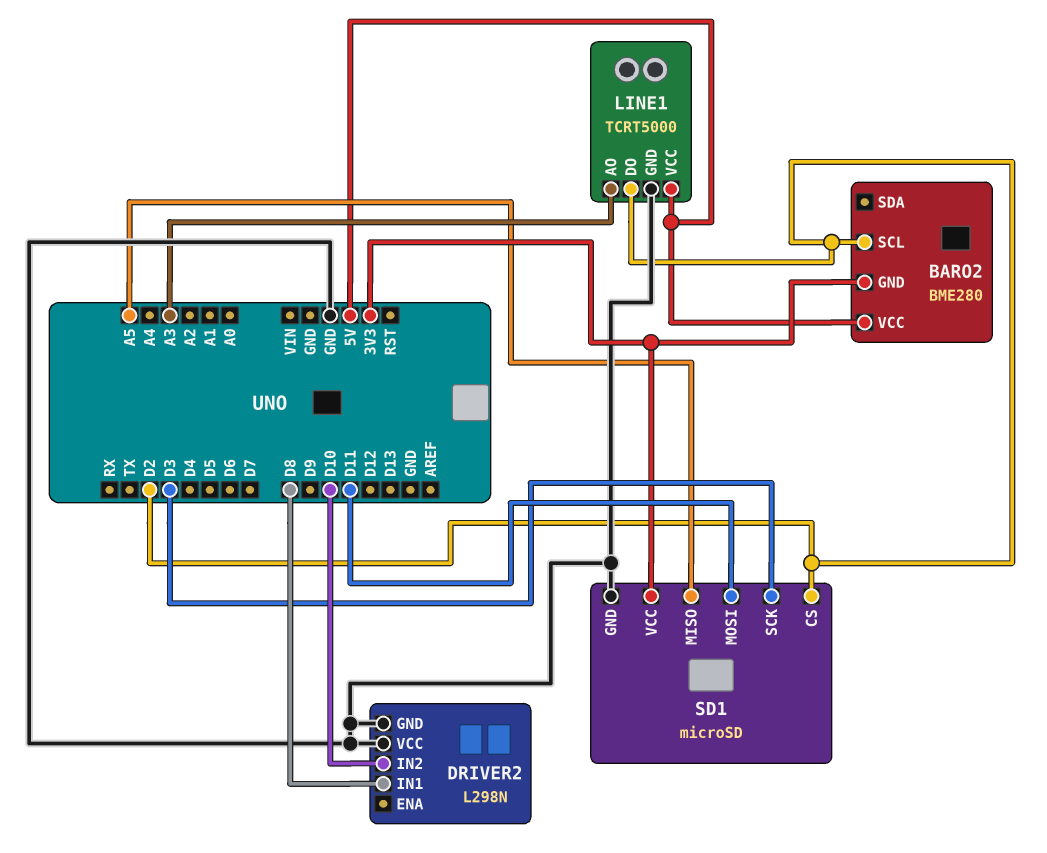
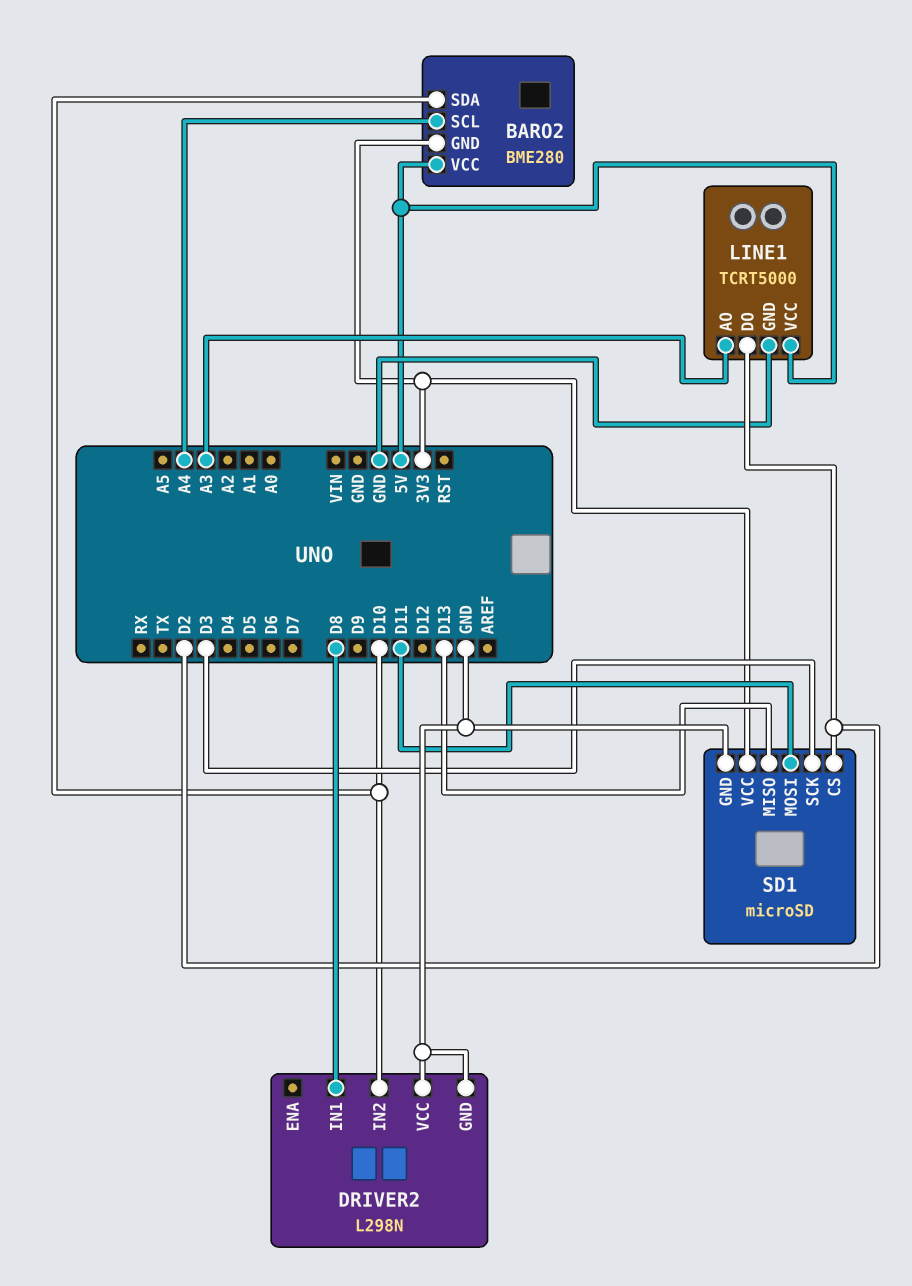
BARO2 pin SCL: D2 -> A4
BARO2 pin SDA: none -> D10
SD1 pin MISO: A5 -> D13

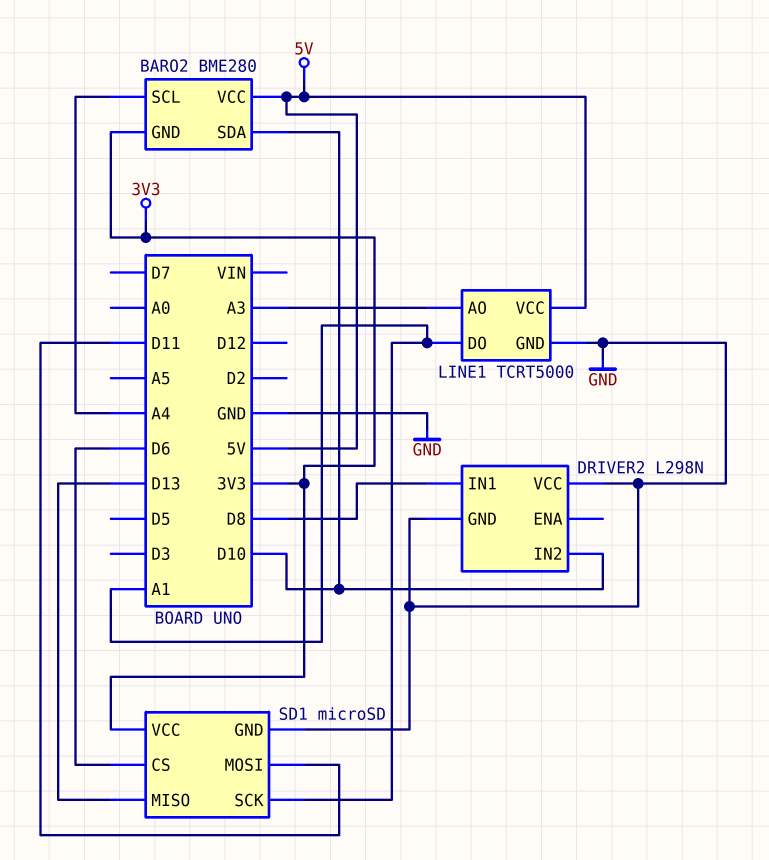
LINE1 pin DO: D2 -> A1
SD1 pin CS: D2 -> D6
SD1 pin SCK: D3 -> A1

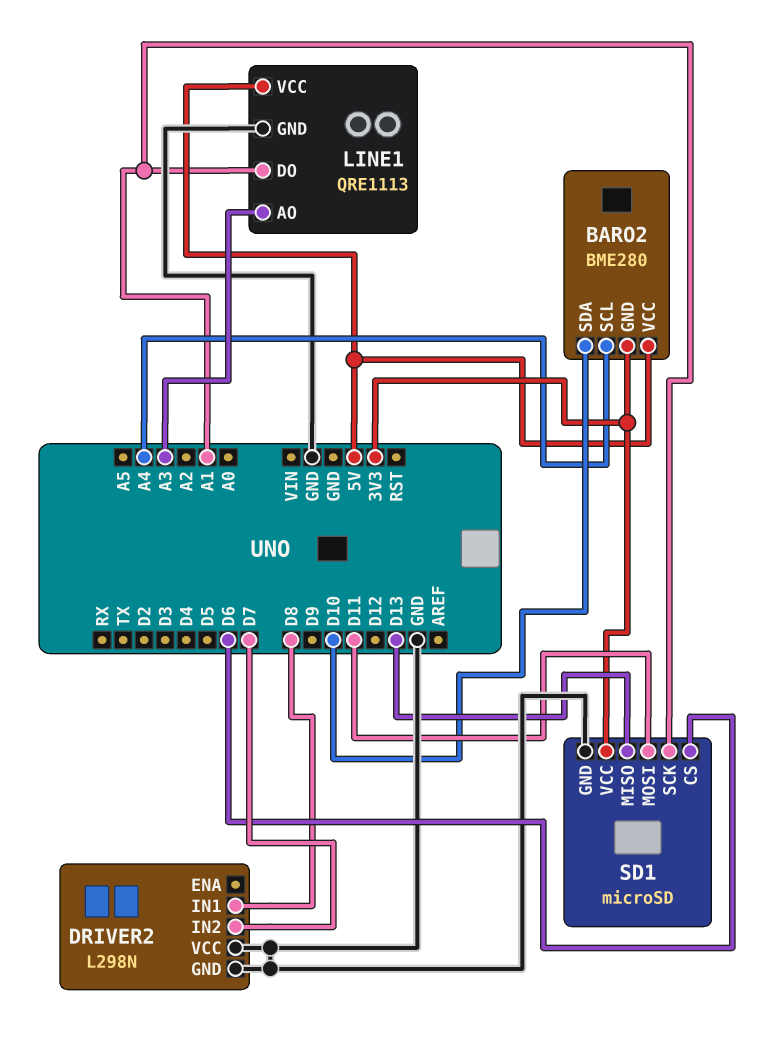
DRIVER2 pin IN2: D10 -> D7
LINE1: TCRT5000 -> QRE1113

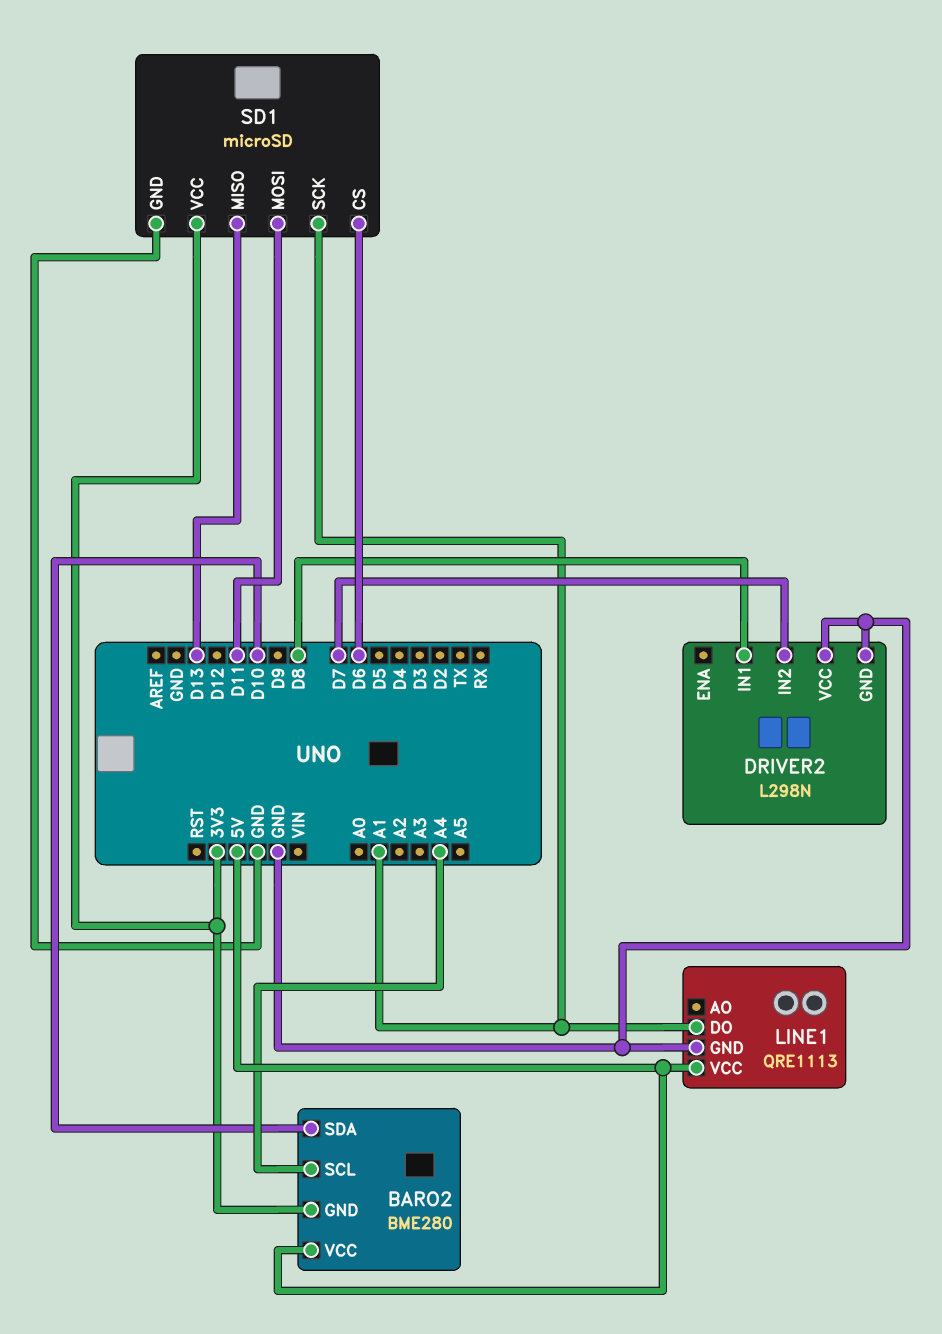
LINE1 pin AO: A3 -> none

